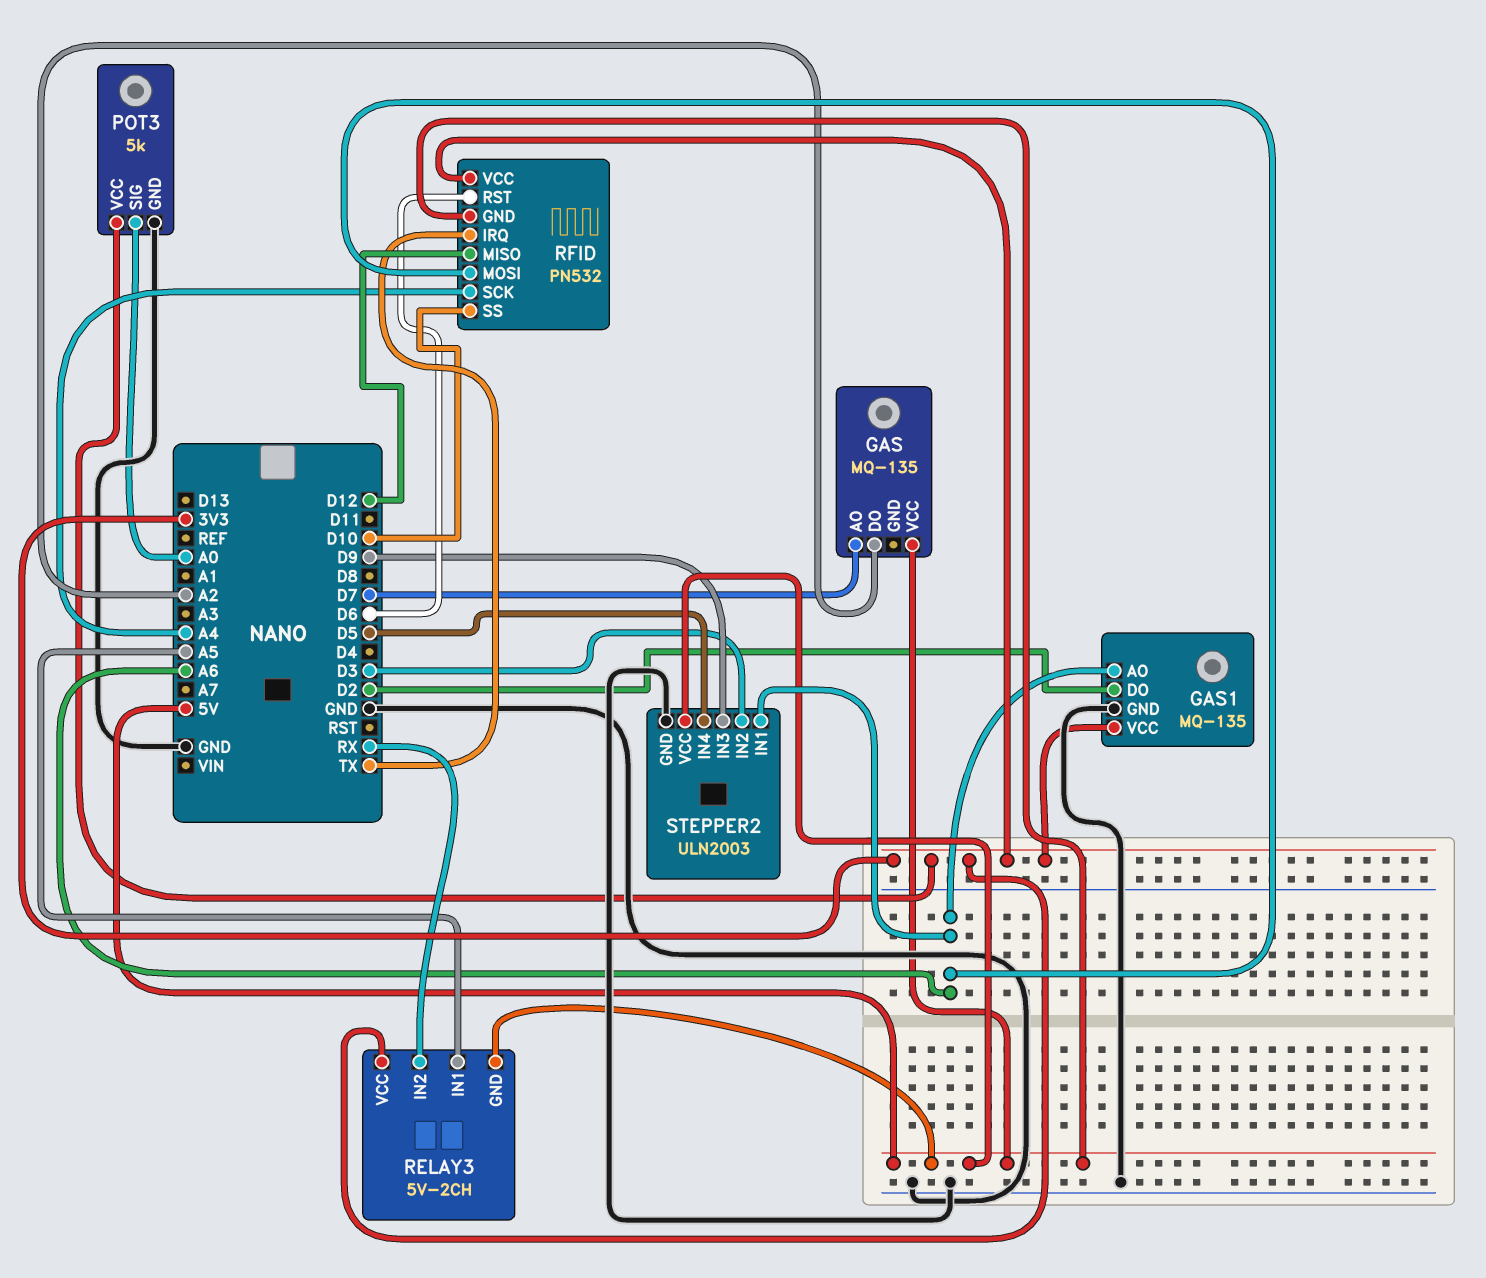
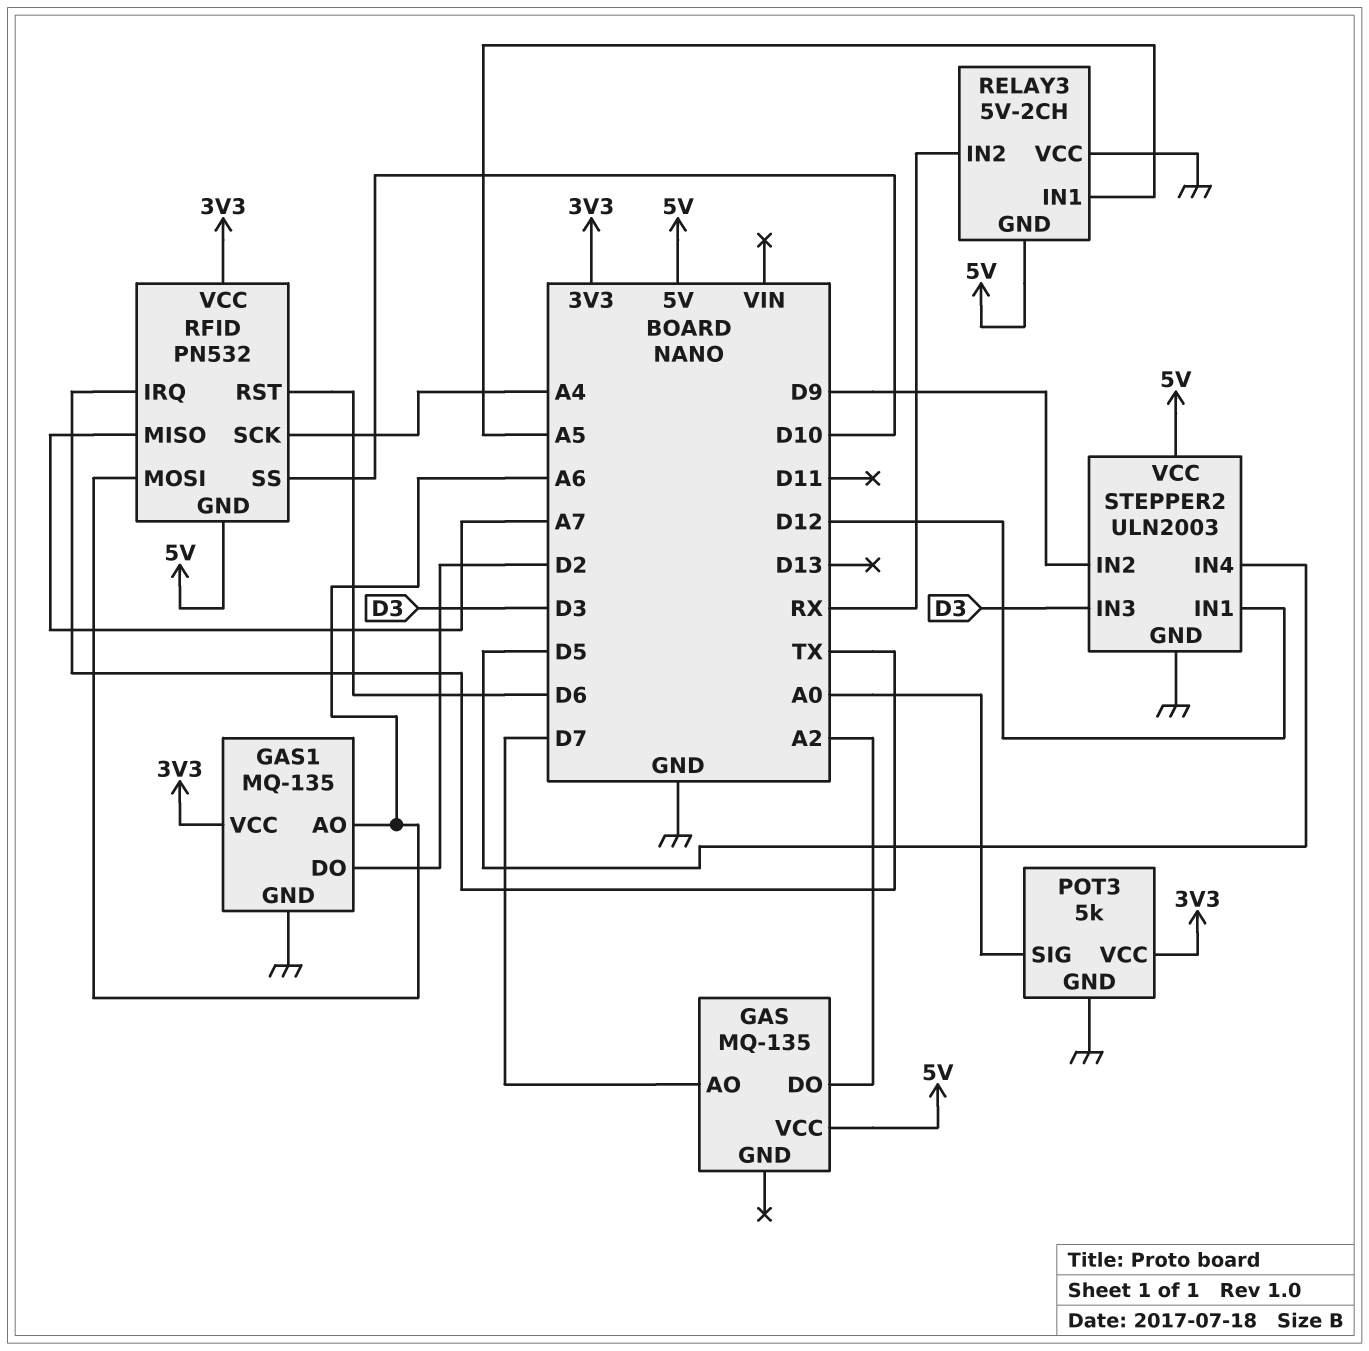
RELAY3 pin VCC: 3V3 -> GND
RFID pin MISO: D12 -> A7
STEPPER2 pin IN1: A6 -> D12
STEPPER2 pin IN2: D3 -> D9
STEPPER2 pin IN3: D9 -> D3

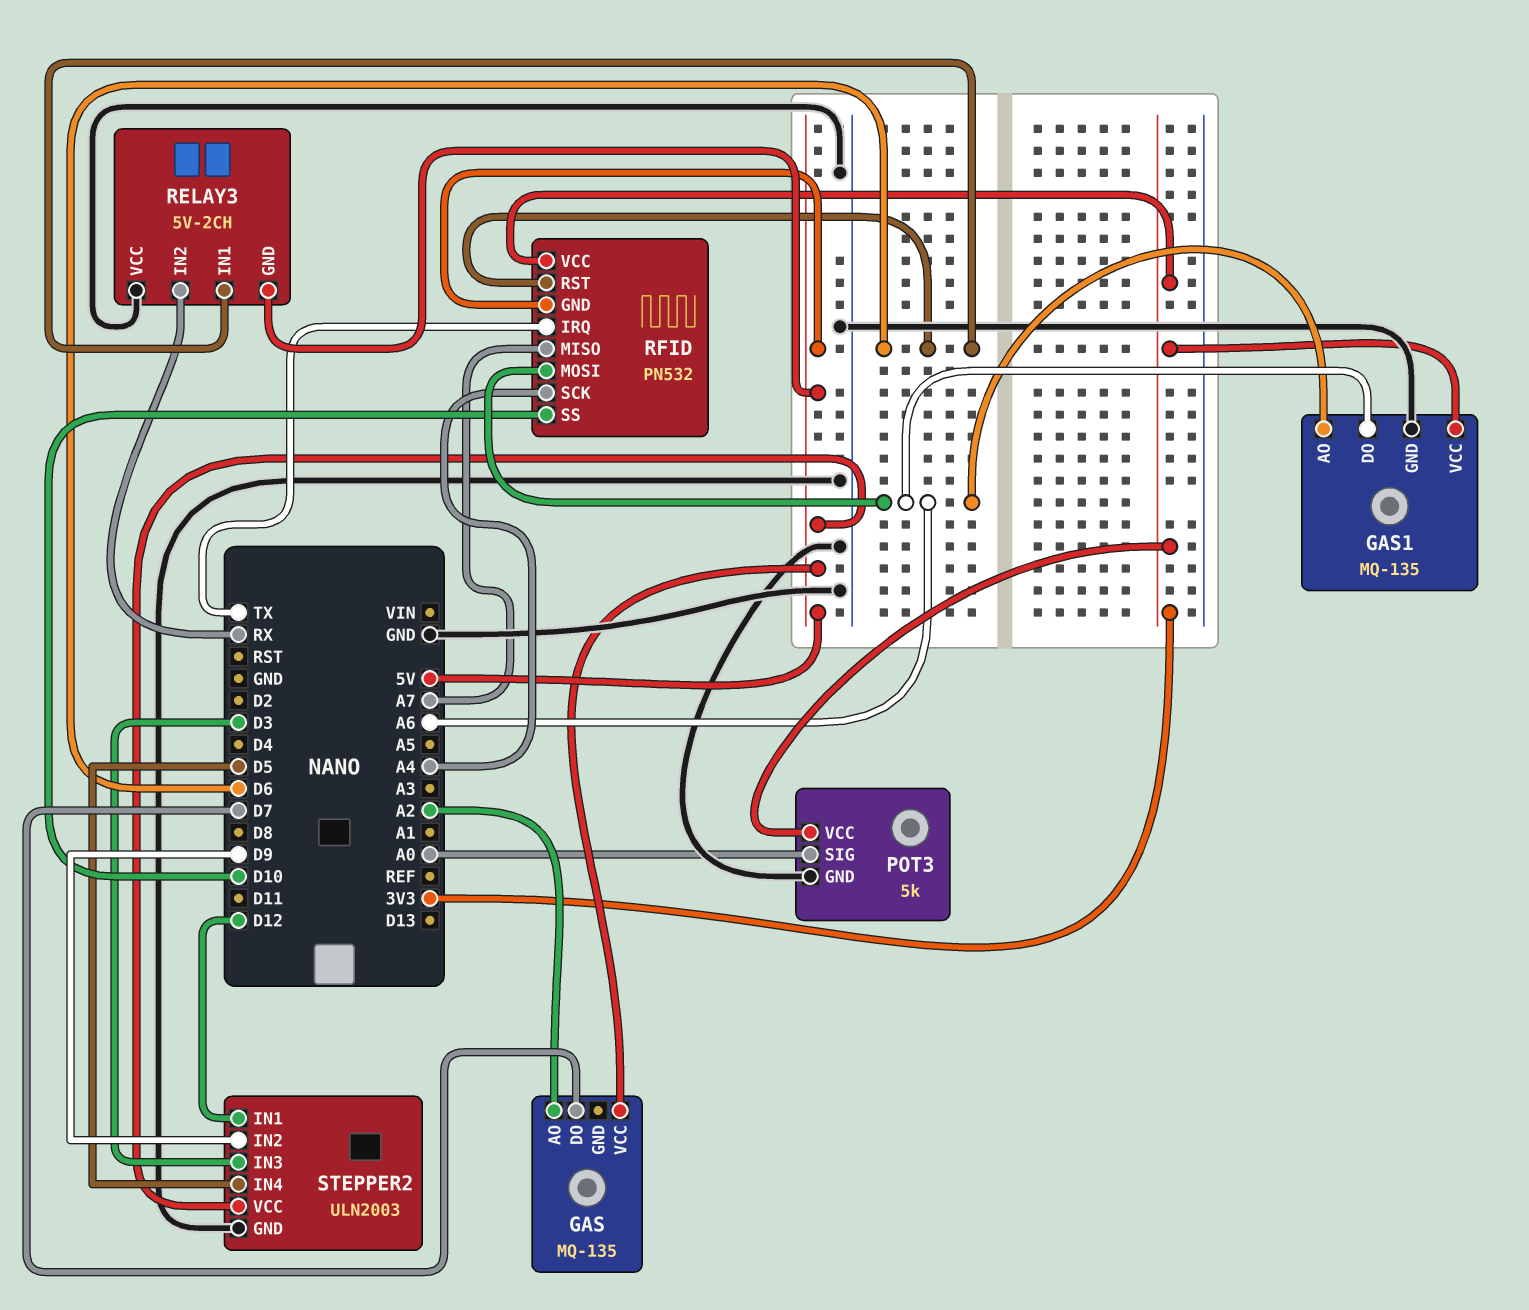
GAS pin AO: D7 -> A2
GAS pin DO: A2 -> D7
GAS1 pin DO: D2 -> A6
RELAY3 pin IN1: A5 -> D6

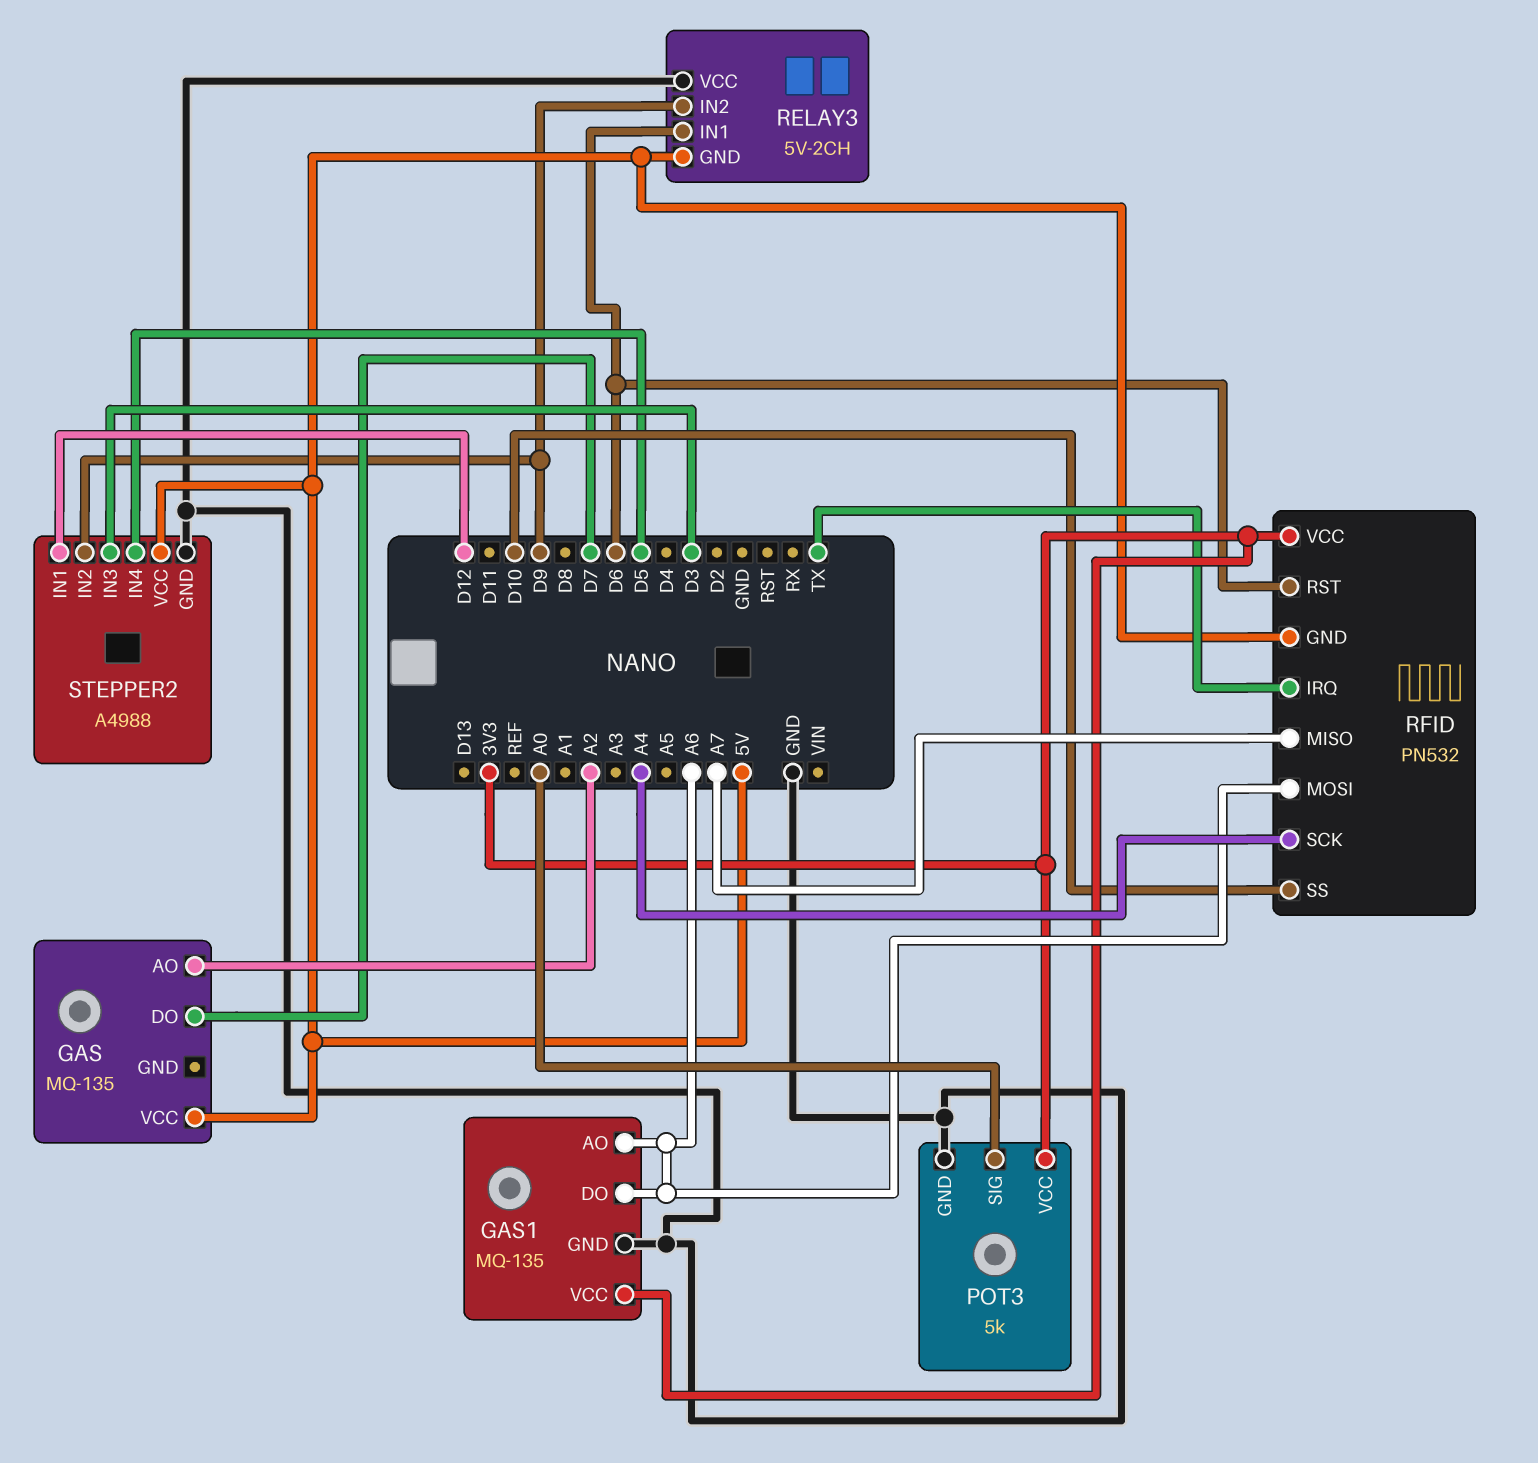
RELAY3 pin IN2: RX -> D9
STEPPER2: ULN2003 -> A4988

